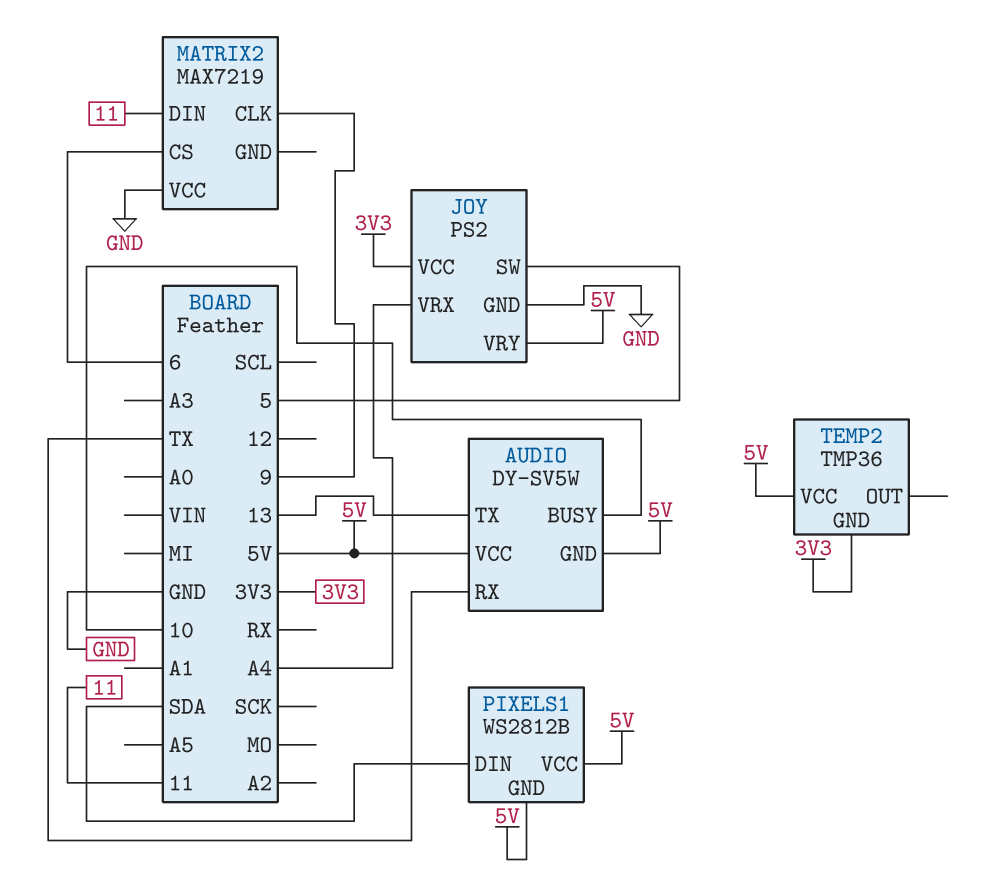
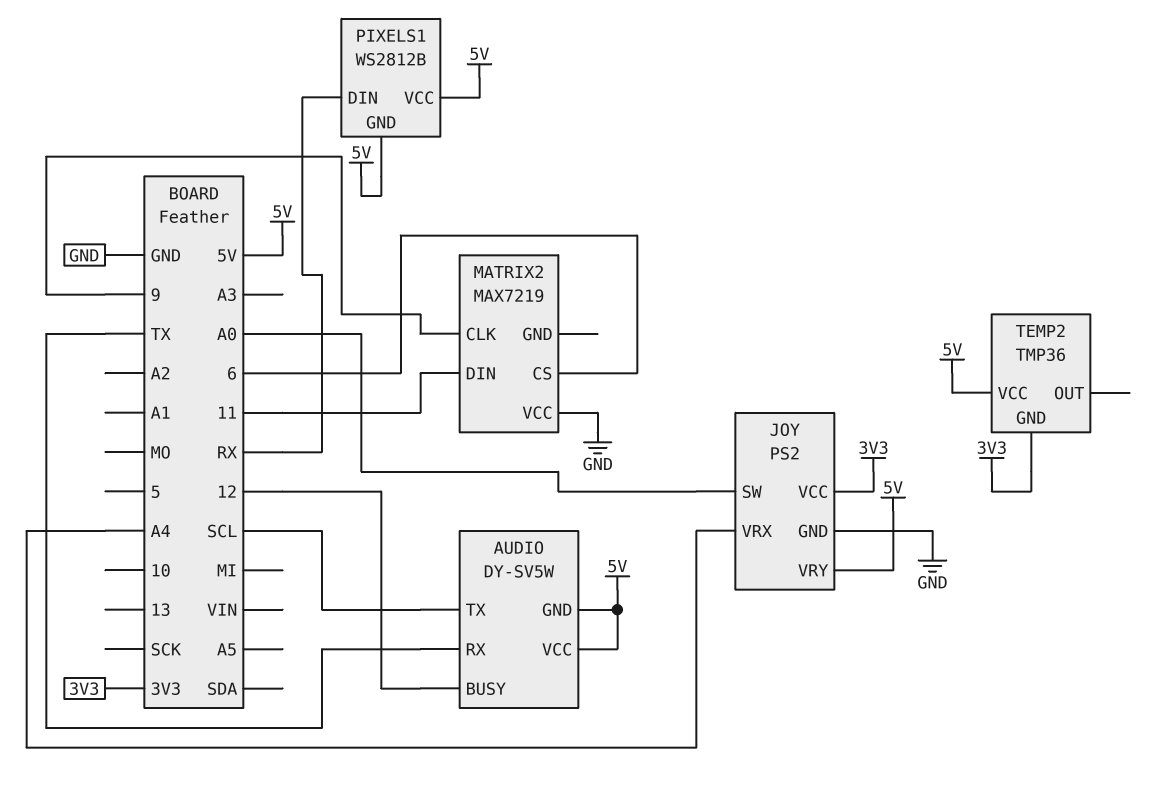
AUDIO pin BUSY: 10 -> 12
AUDIO pin TX: 13 -> SCL
JOY pin SW: 5 -> A0
PIXELS1 pin DIN: SDA -> RX

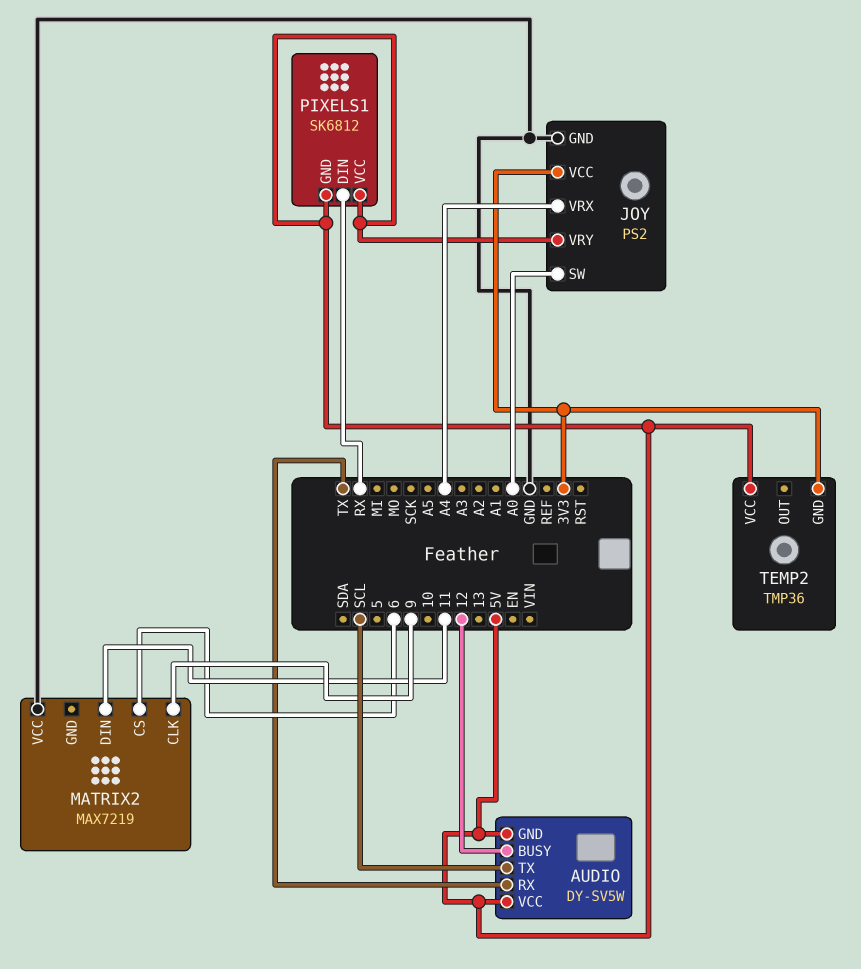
PIXELS1: WS2812B -> SK6812

